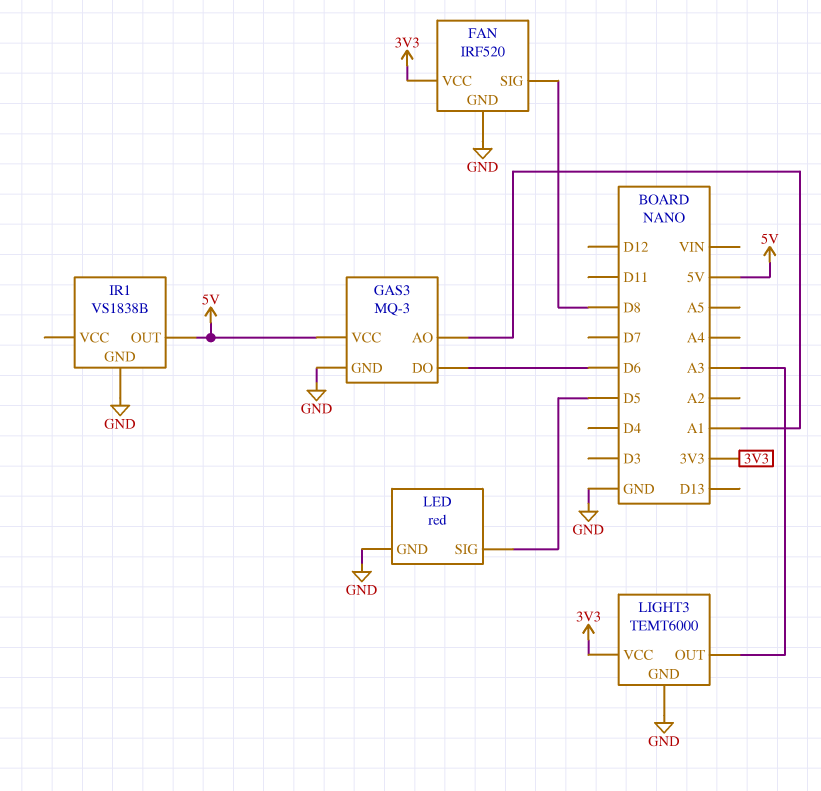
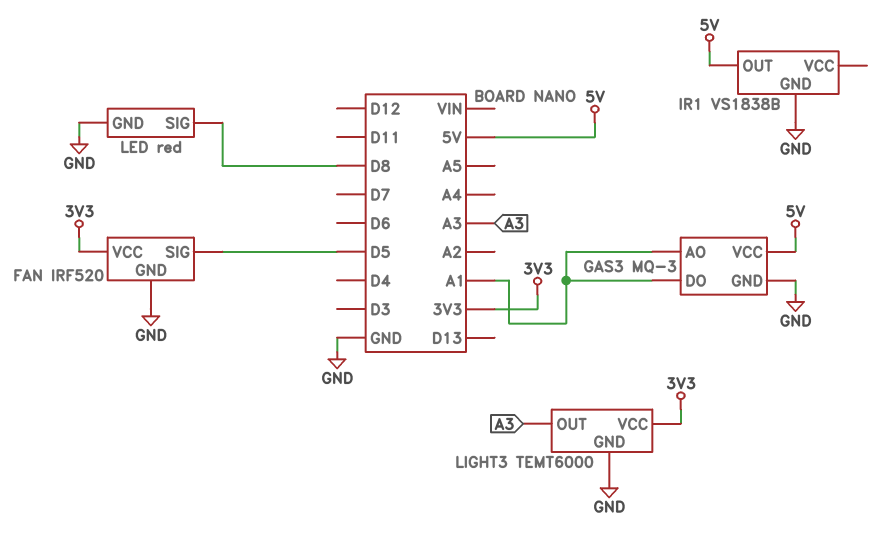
FAN pin SIG: D8 -> D5
GAS3 pin DO: D6 -> A1
LED pin SIG: D5 -> D8

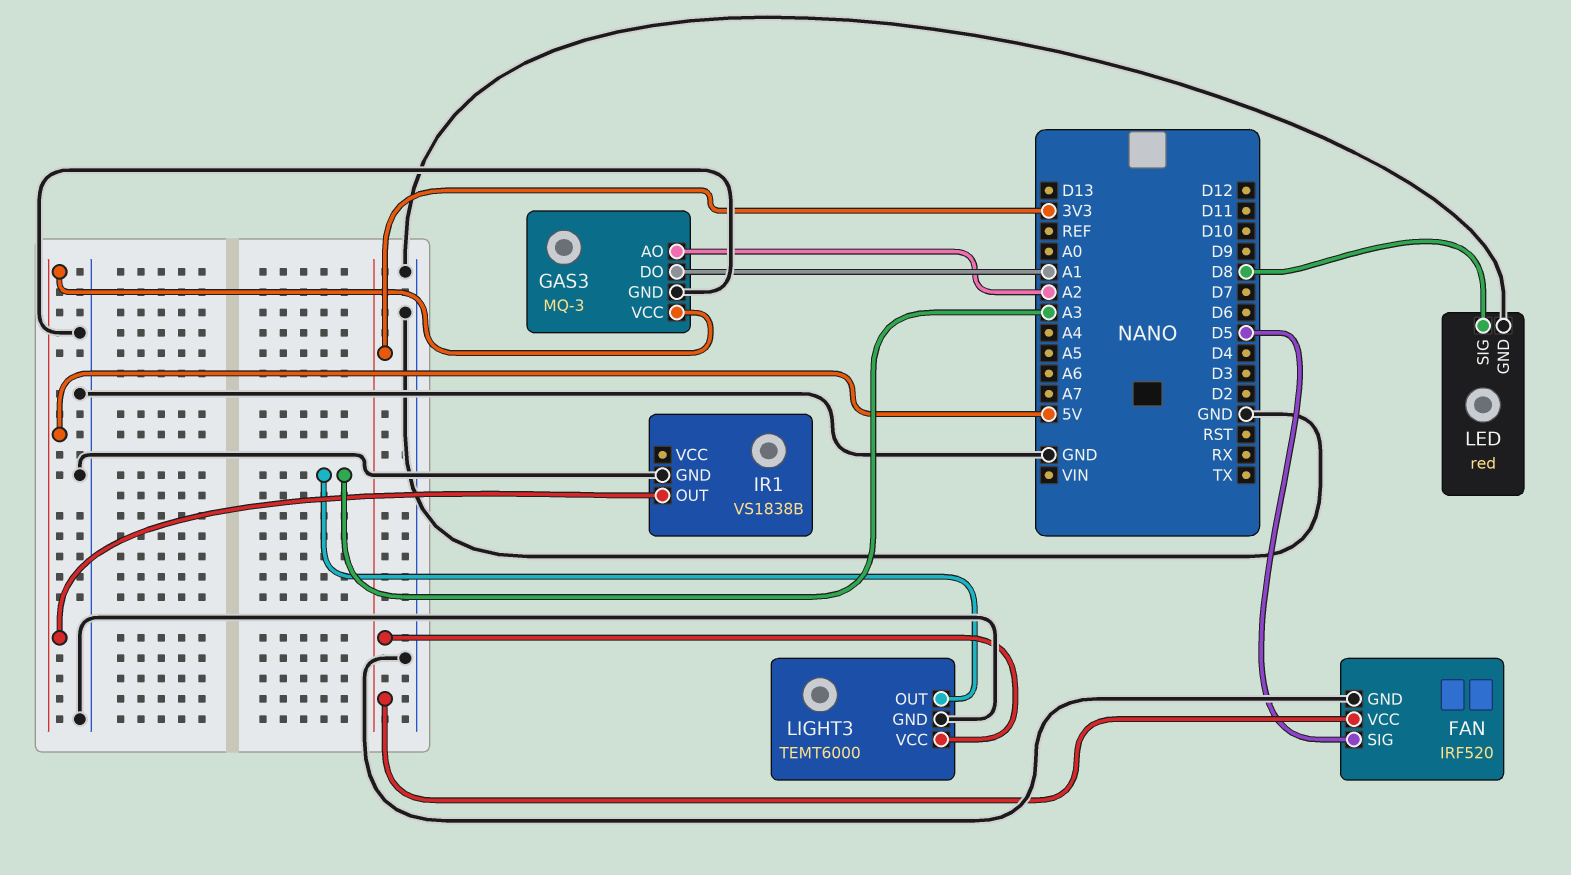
GAS3 pin AO: A1 -> A2

